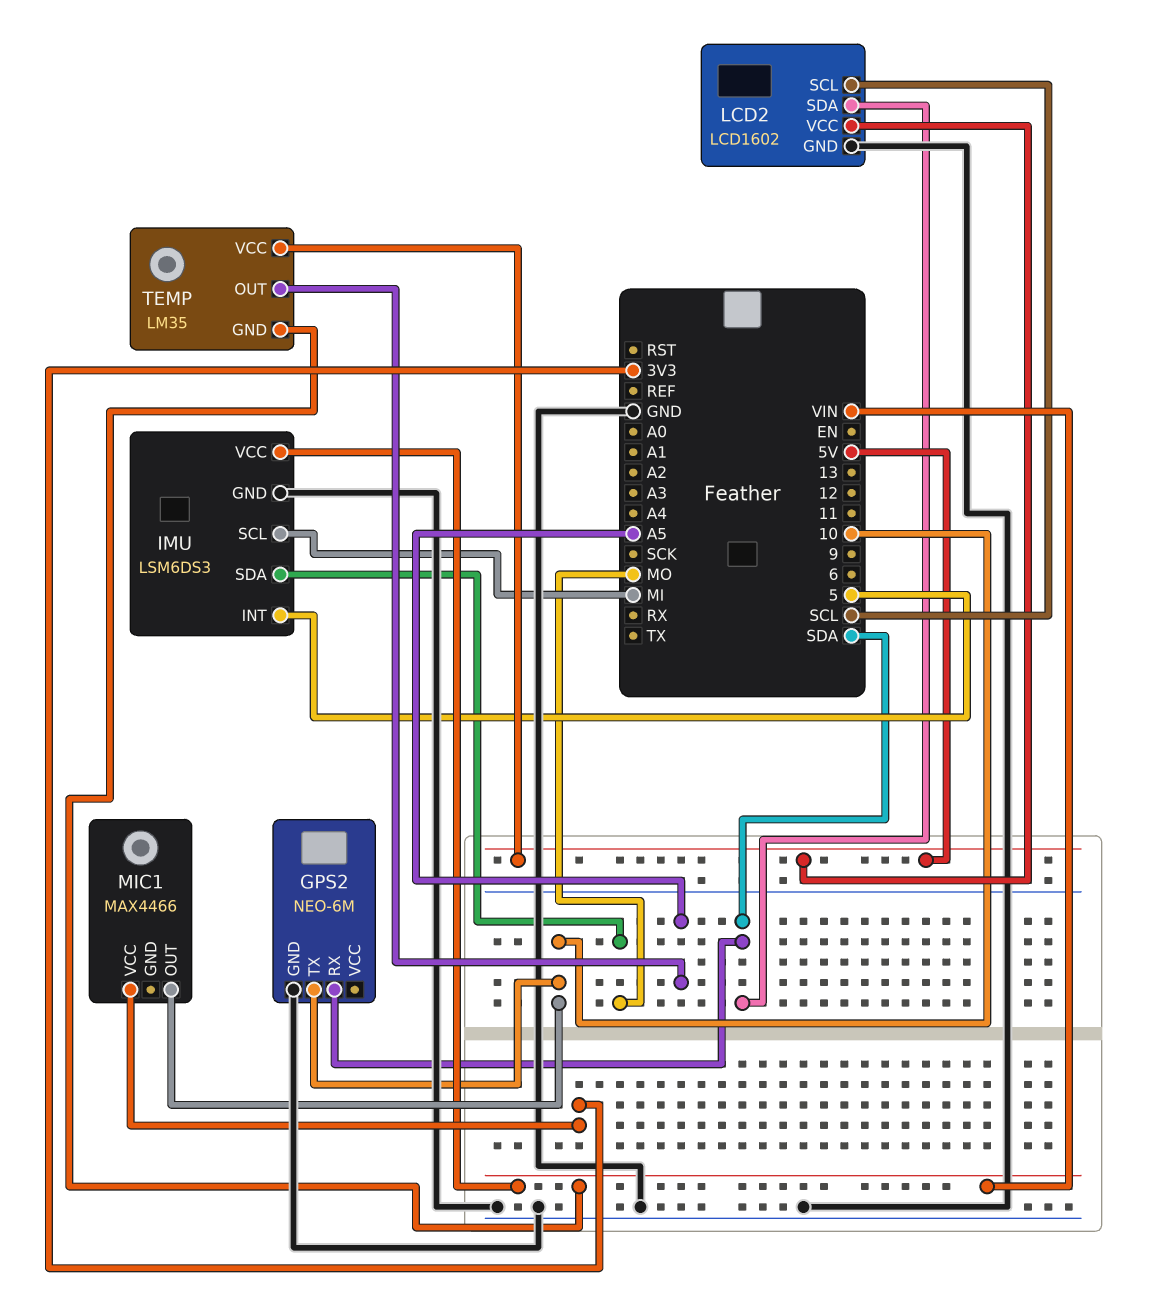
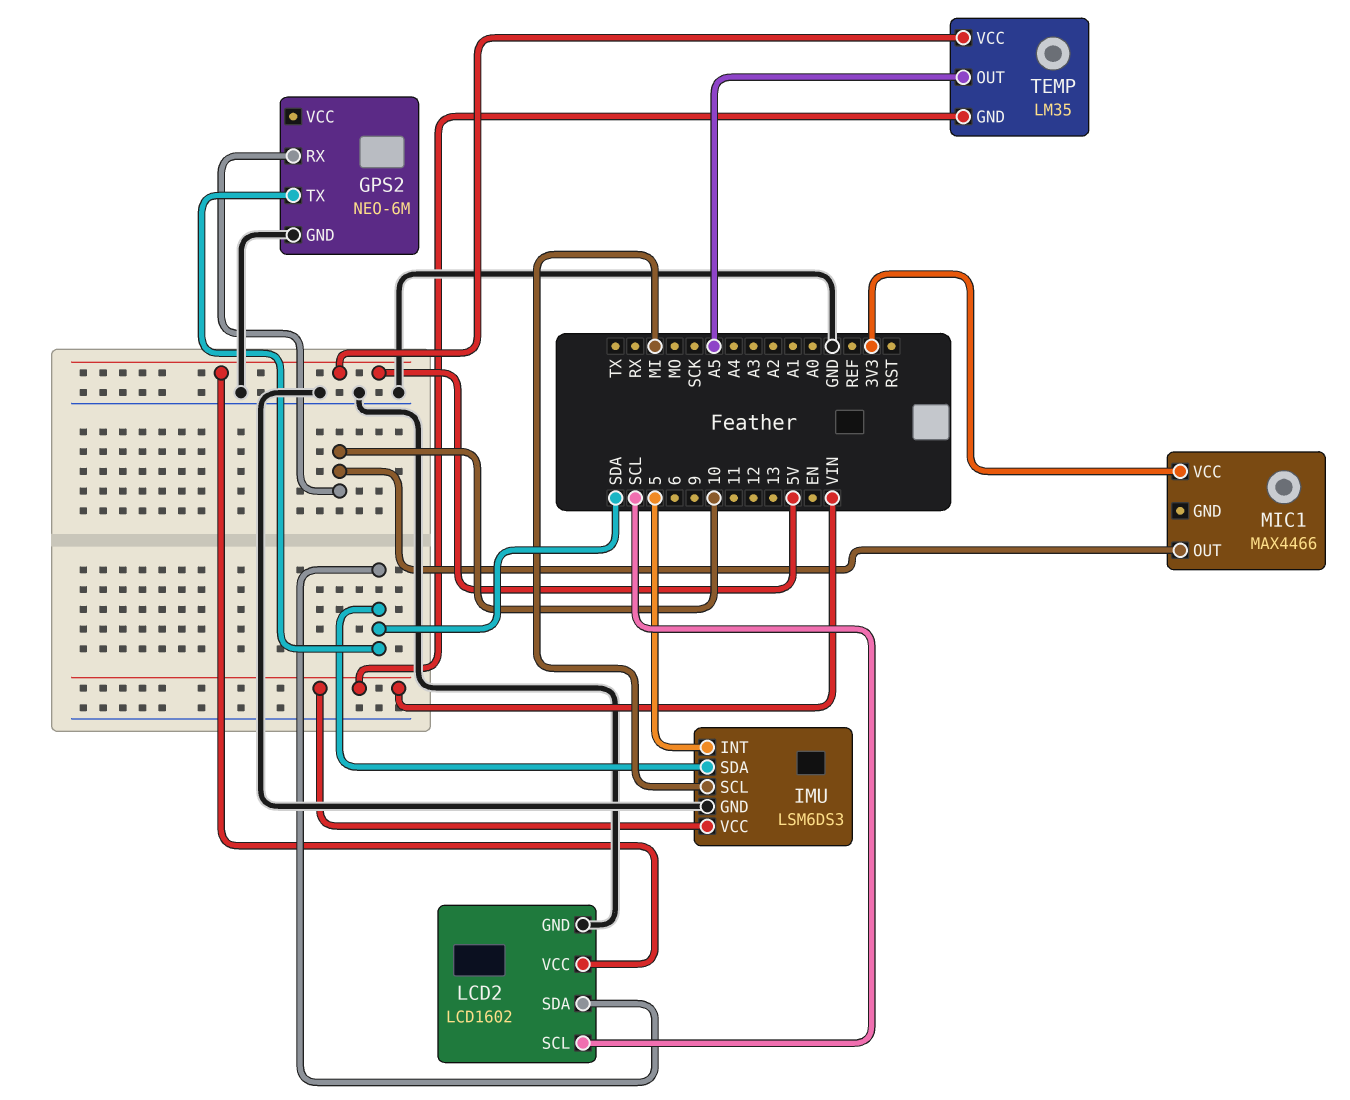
GPS2 pin RX: SDA -> 10
GPS2 pin TX: 10 -> SDA
IMU pin SDA: MO -> SDA

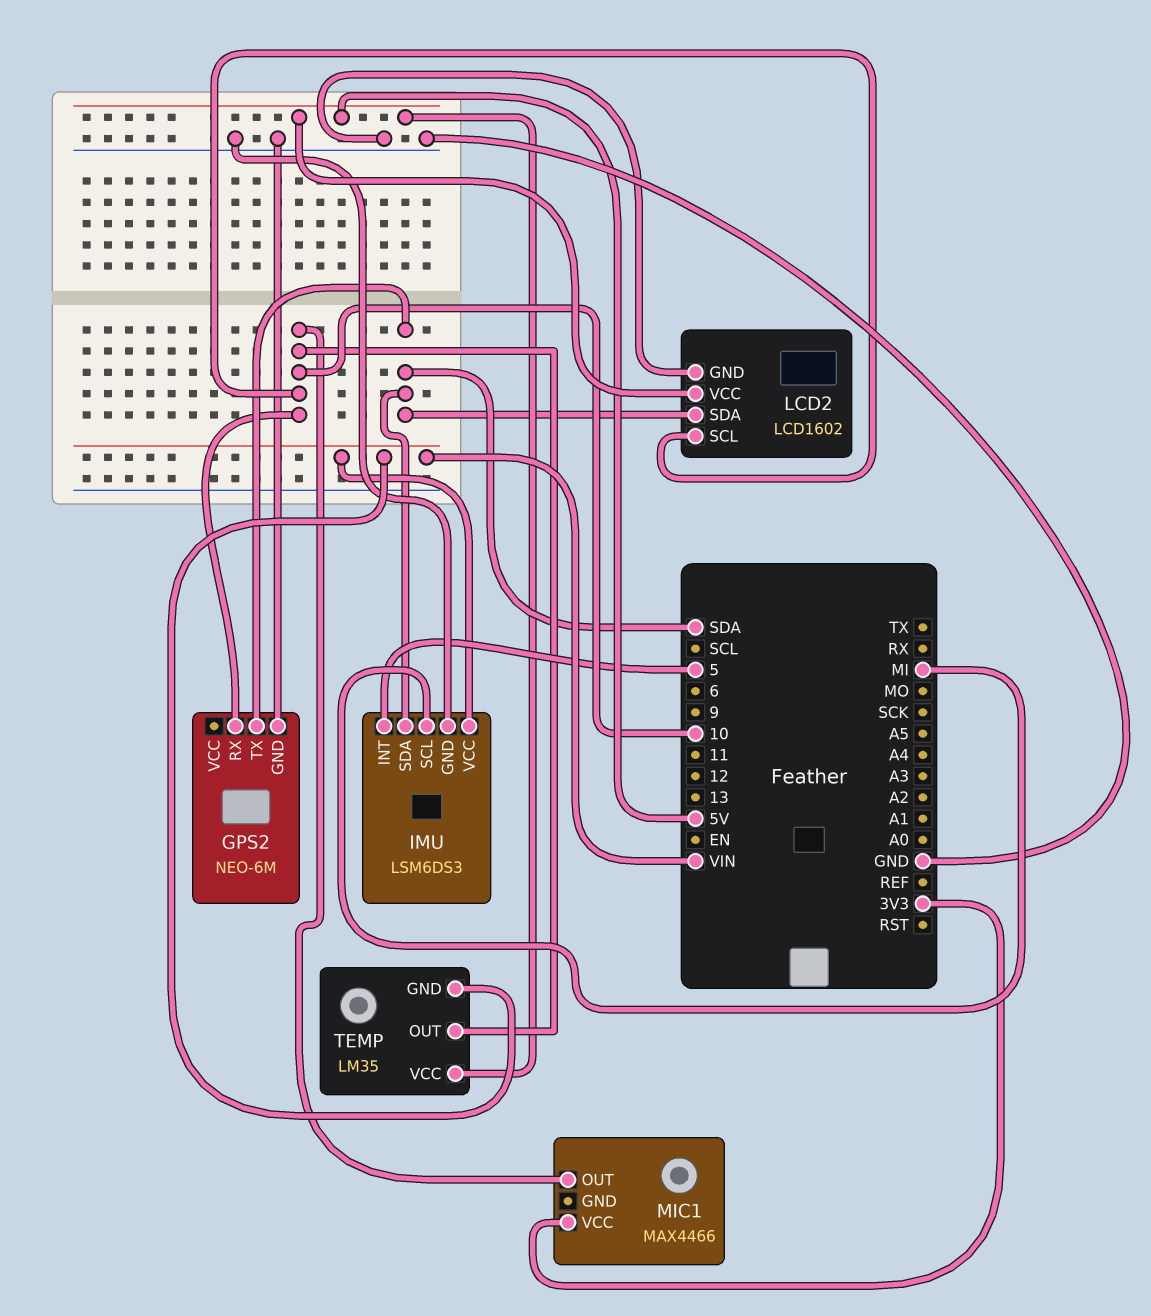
LCD2 pin SCL: SCL -> 10
TEMP pin OUT: A5 -> 10

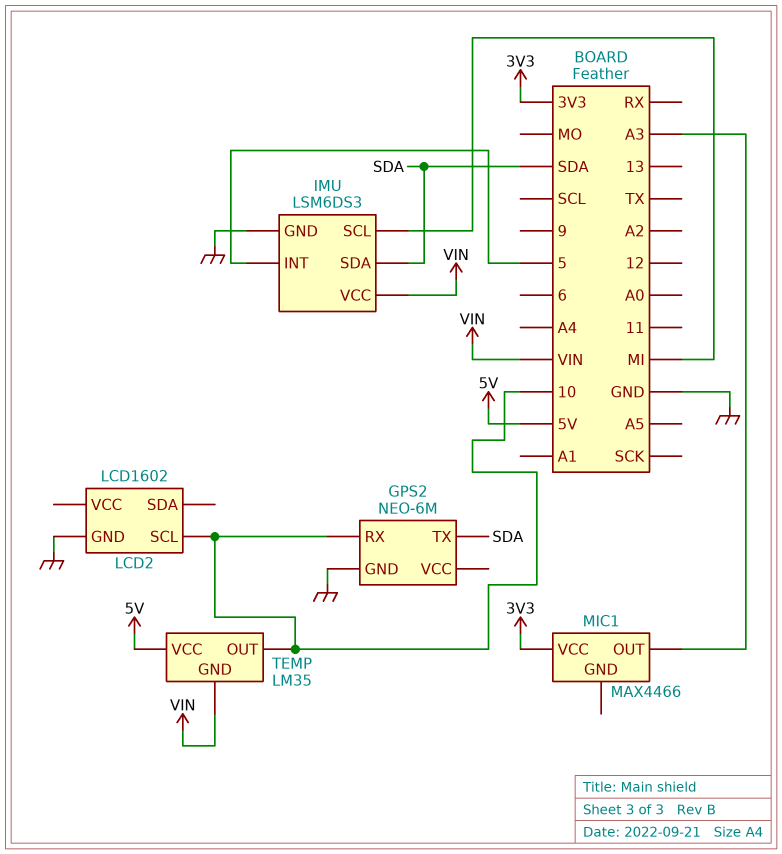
LCD2 pin SDA: SDA -> none
LCD2 pin VCC: 5V -> none
MIC1 pin OUT: 10 -> A3

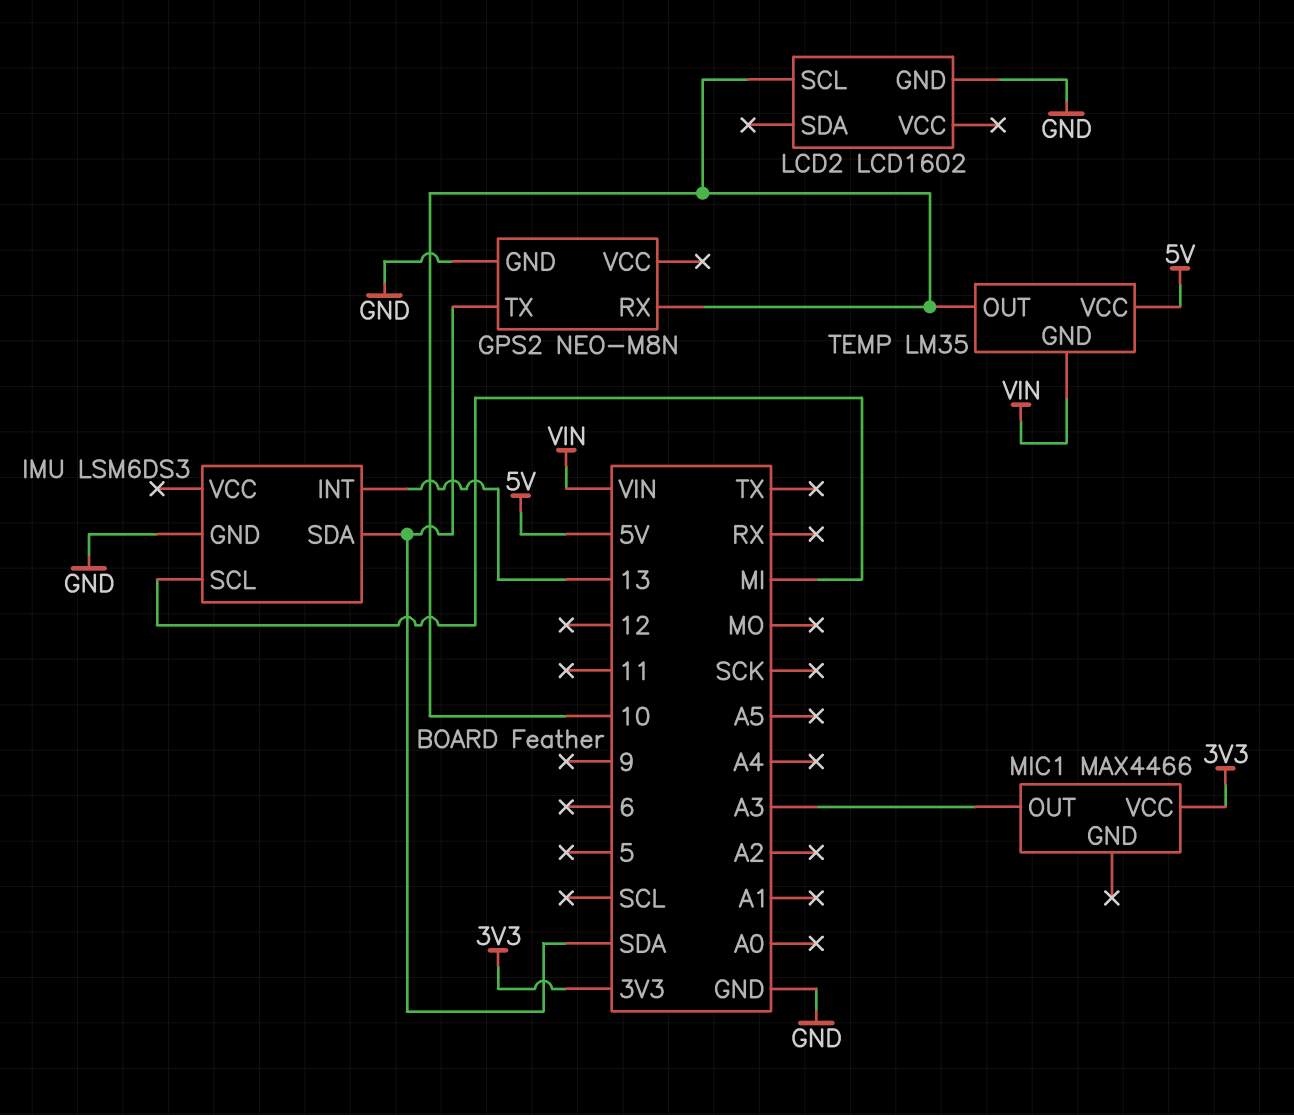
GPS2: NEO-6M -> NEO-M8N
IMU pin INT: 5 -> 13
IMU pin VCC: VIN -> none

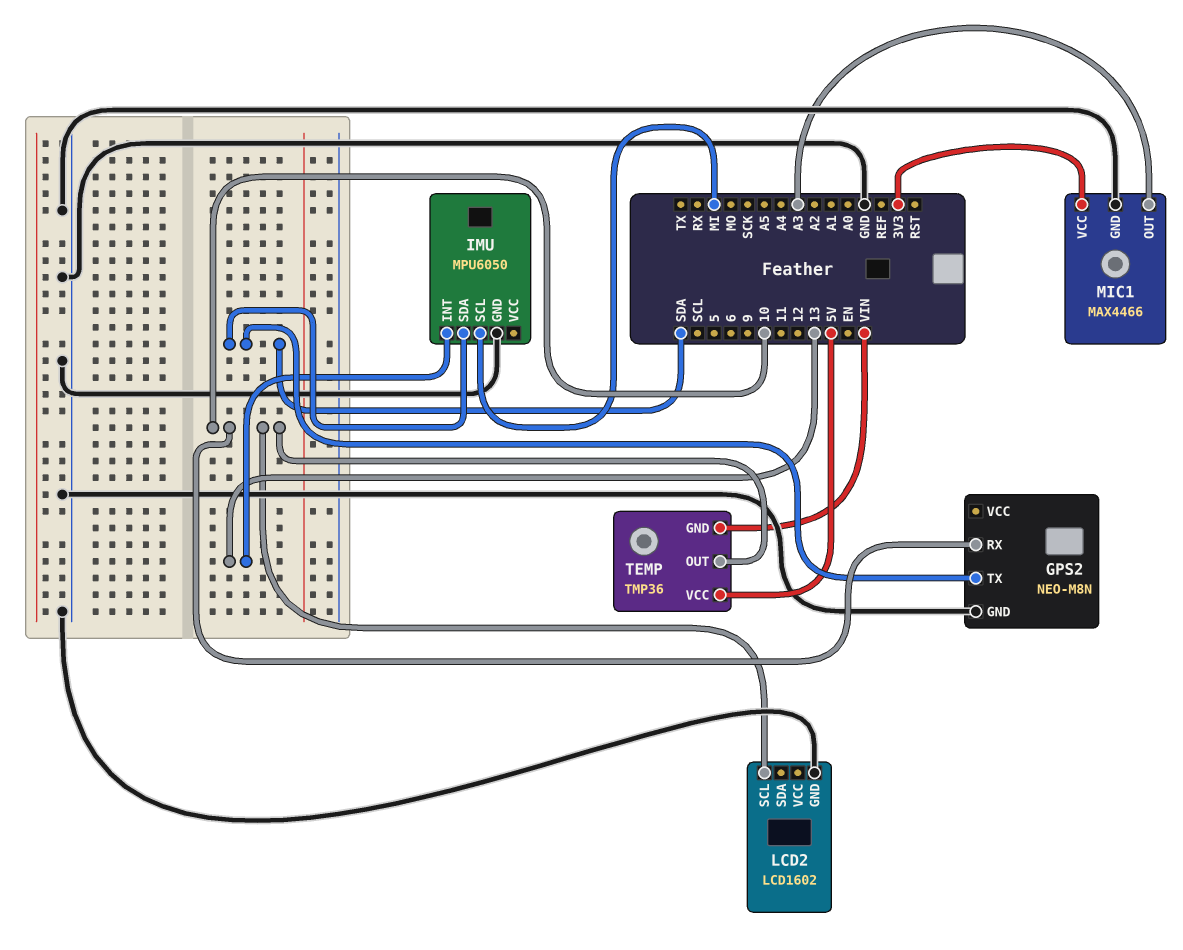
IMU: LSM6DS3 -> MPU6050
MIC1 pin GND: none -> GND
TEMP: LM35 -> TMP36

